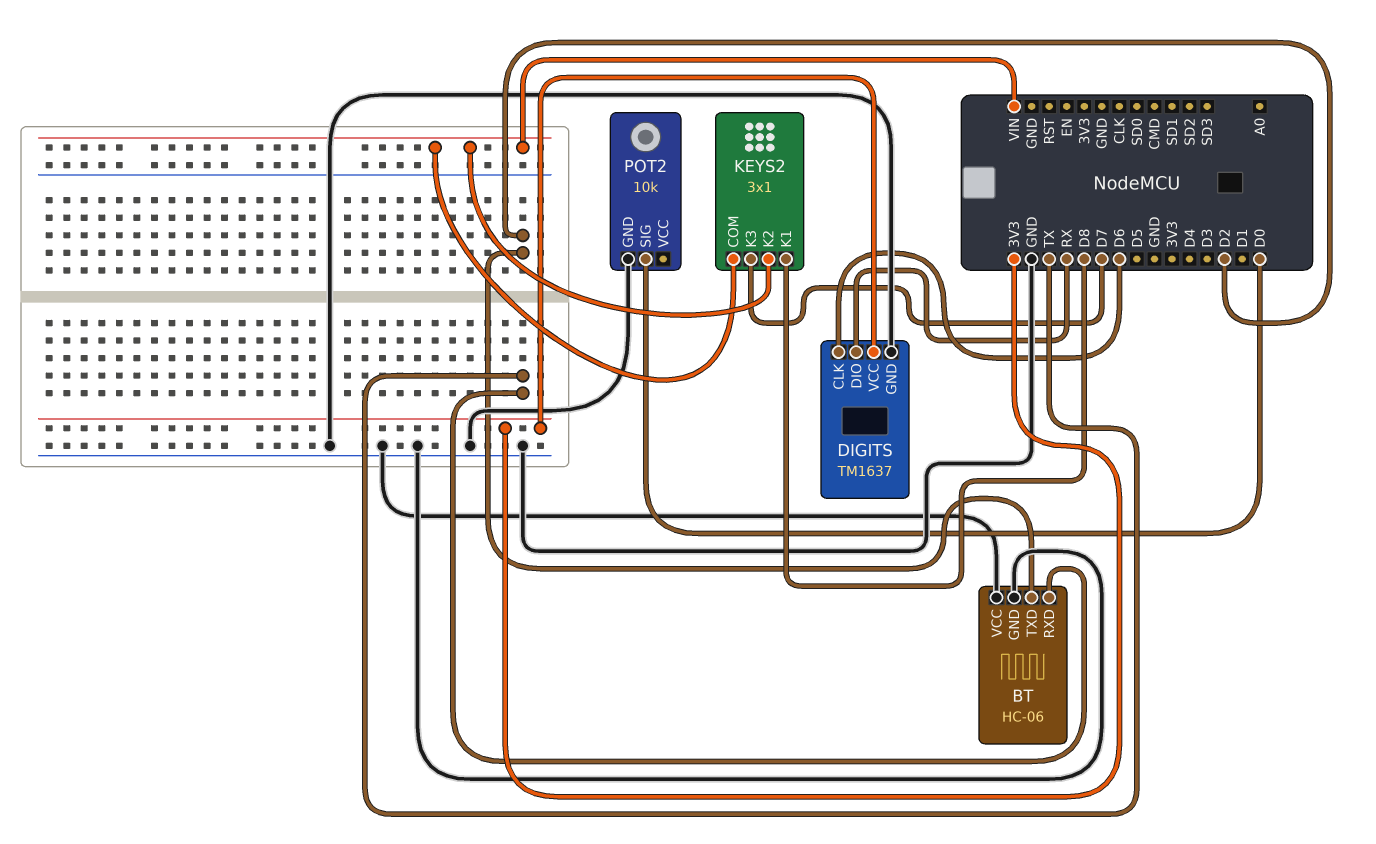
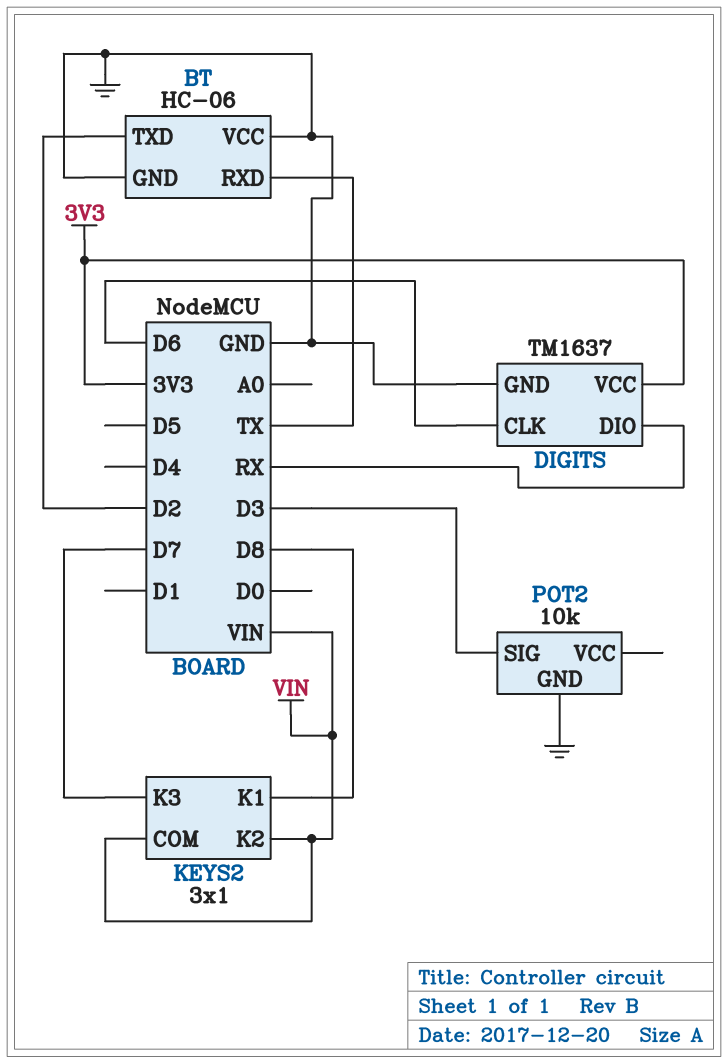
POT2 pin SIG: D0 -> D3

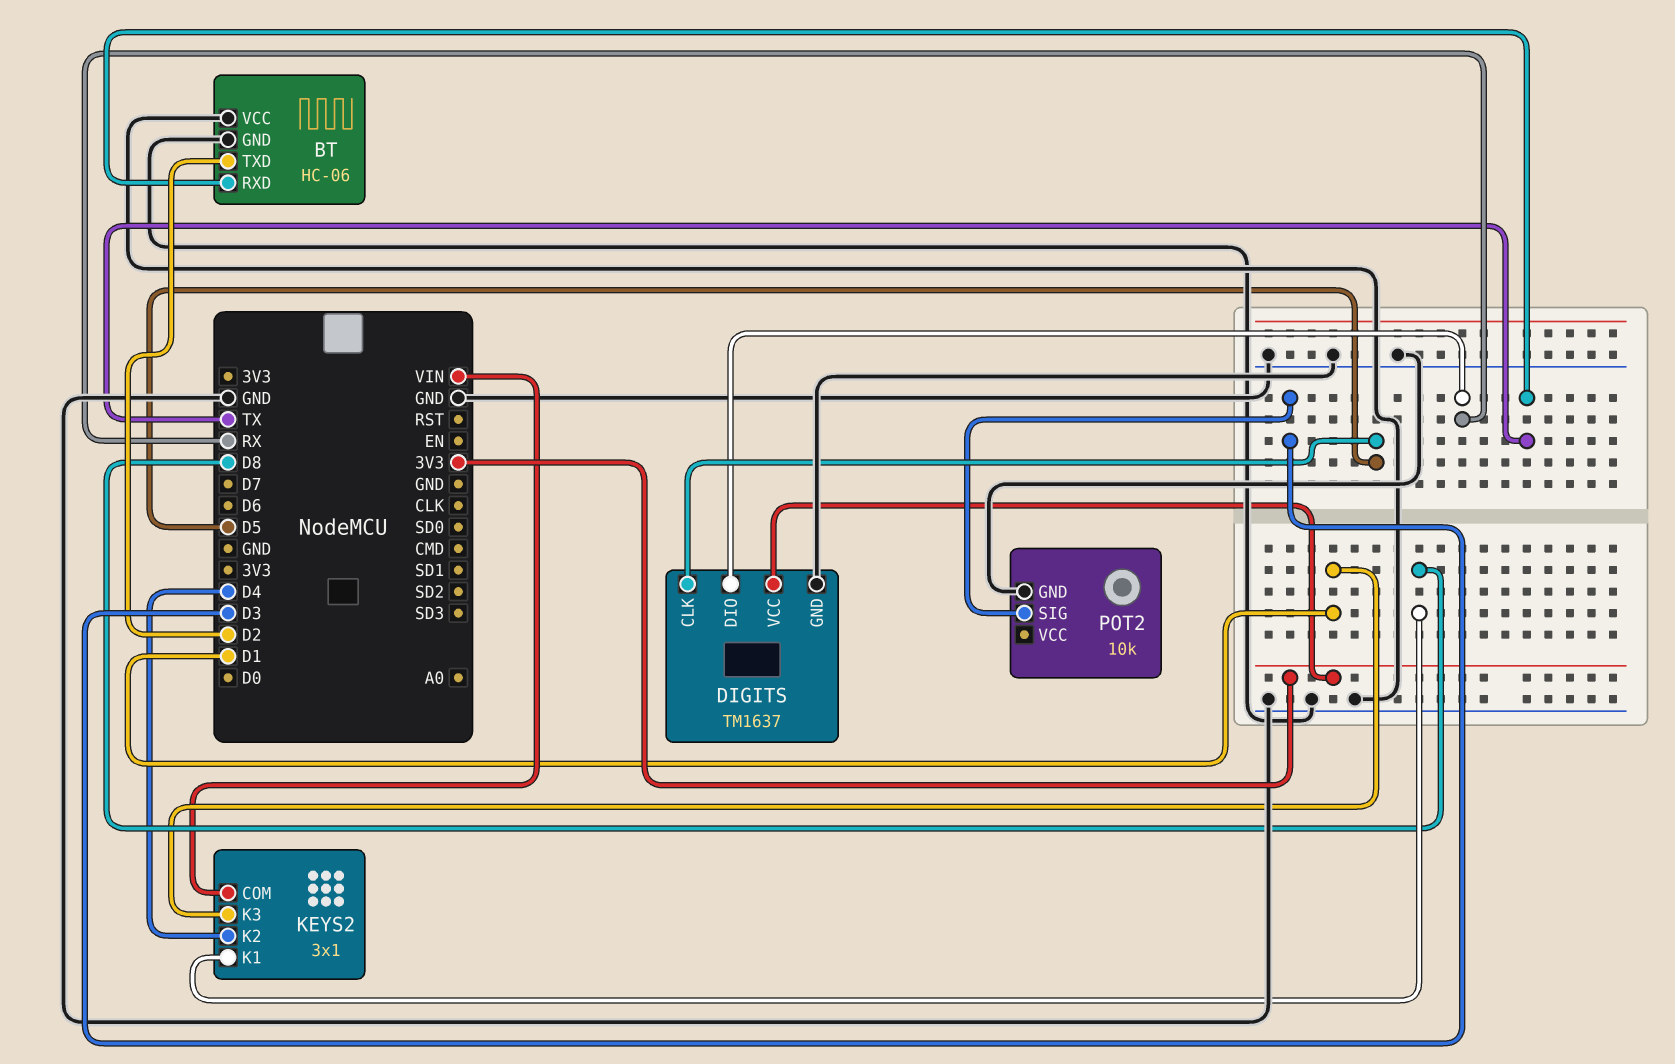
DIGITS pin CLK: D6 -> D5
KEYS2 pin K2: VIN -> D4
KEYS2 pin K3: D7 -> D1

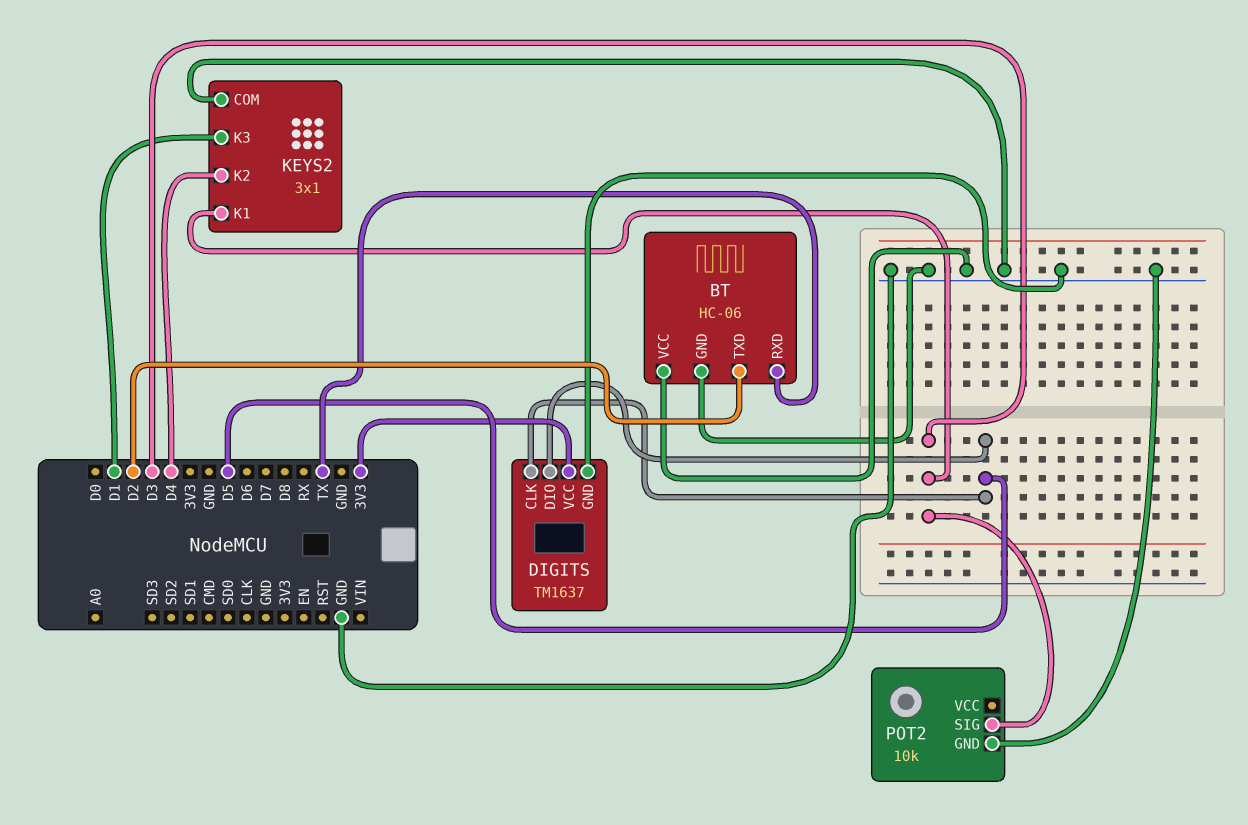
DIGITS pin DIO: RX -> D5
KEYS2 pin COM: VIN -> GND
KEYS2 pin K1: D8 -> D3

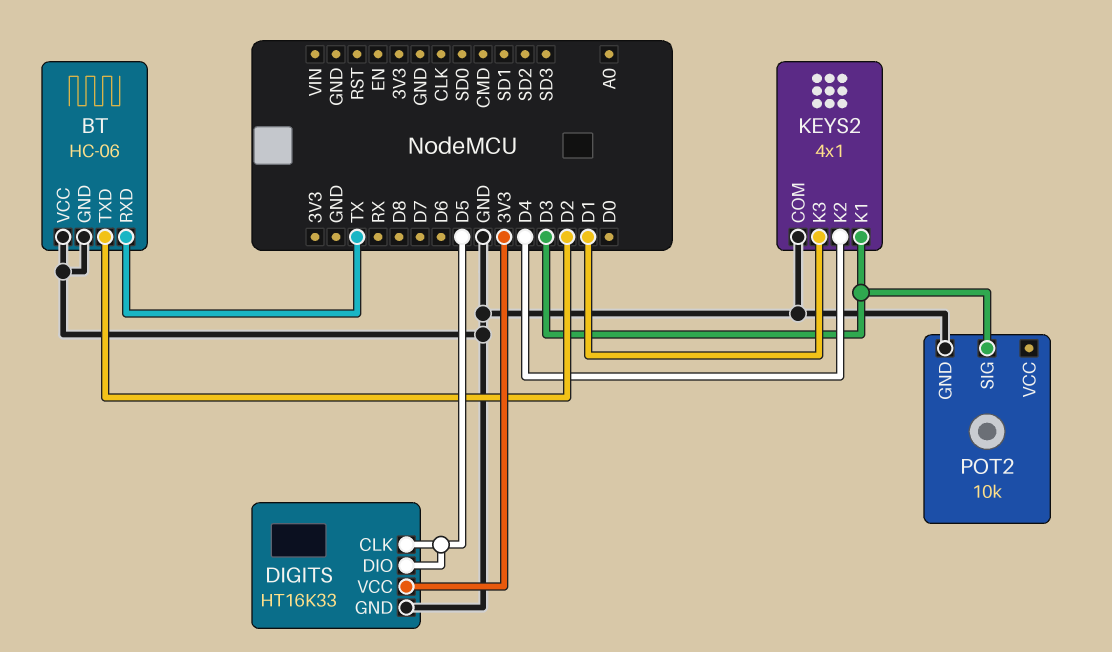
DIGITS: TM1637 -> HT16K33
KEYS2: 3x1 -> 4x1

